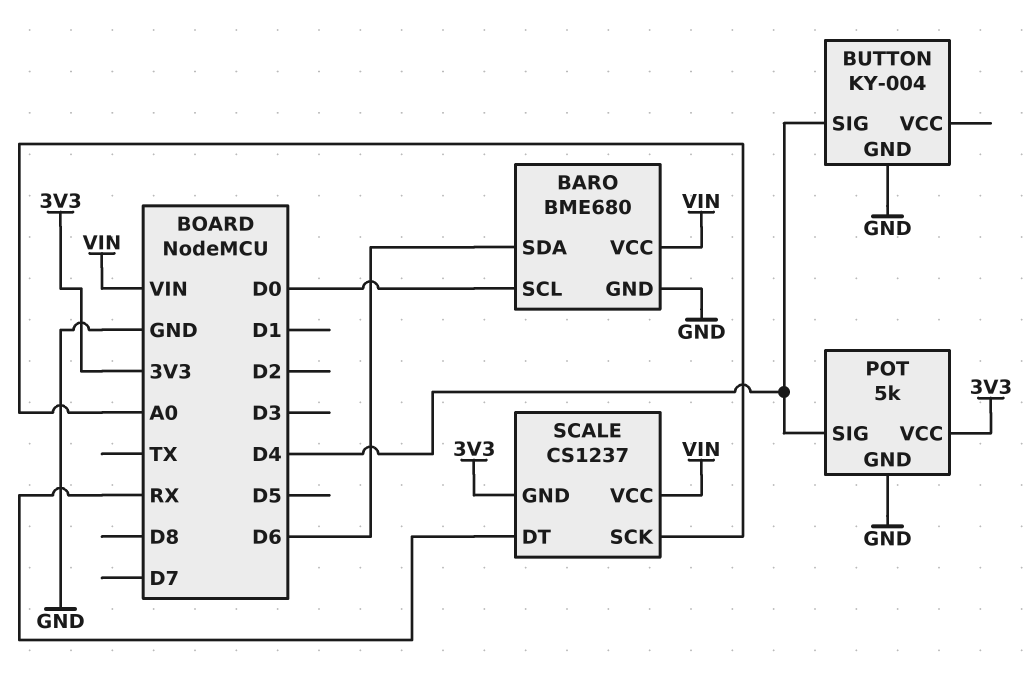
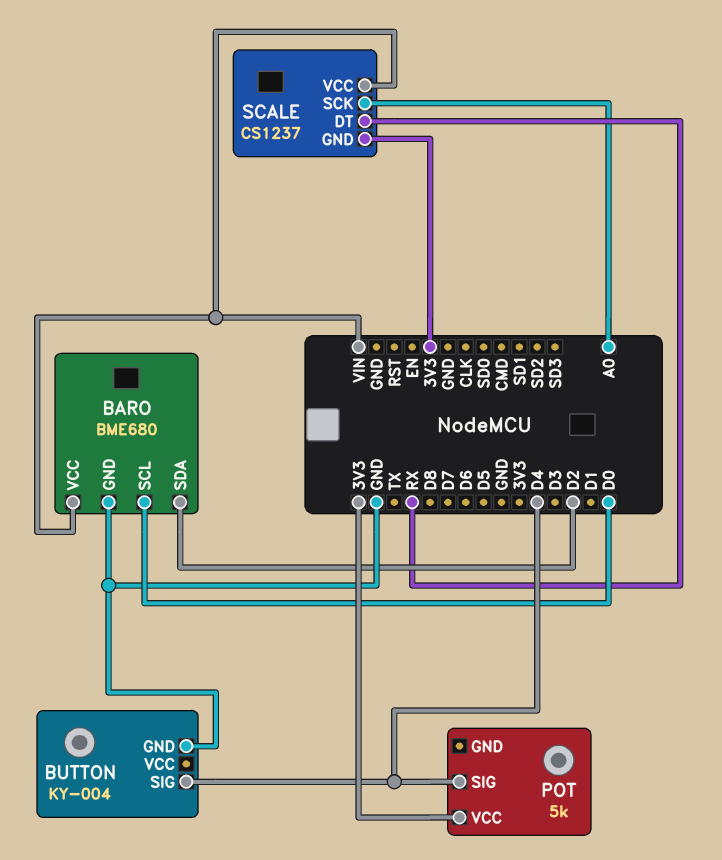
BARO pin SDA: D6 -> D2
POT pin GND: GND -> none

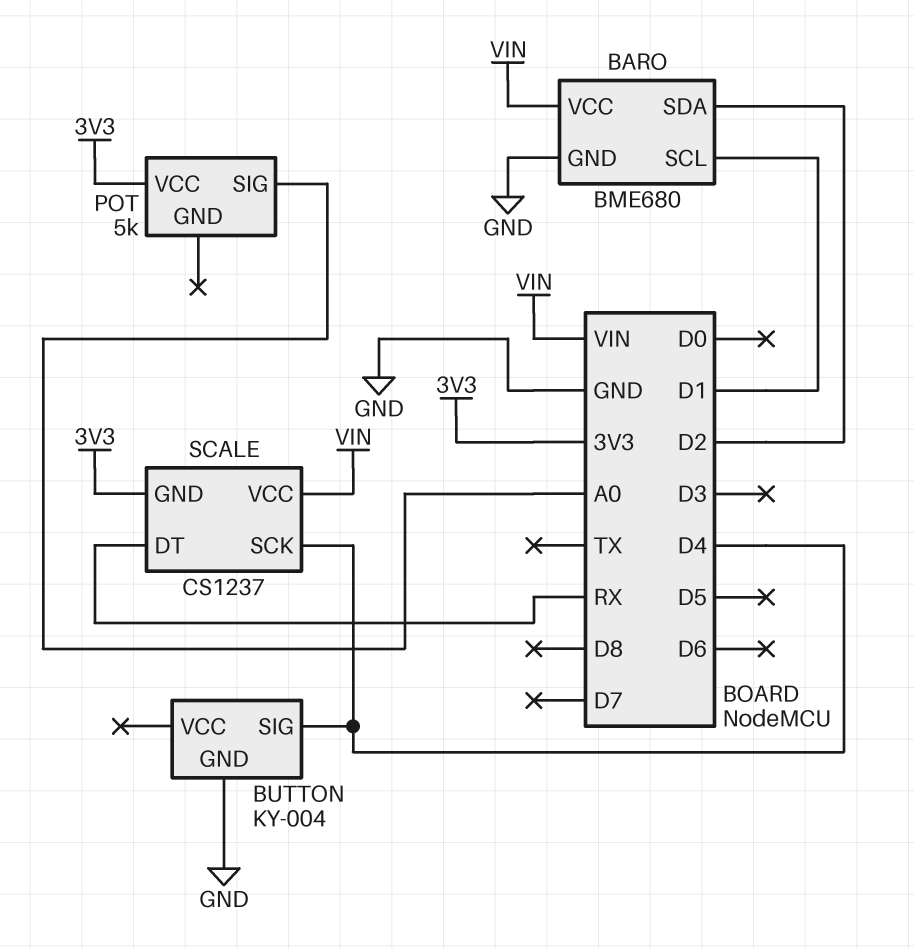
BARO pin SCL: D0 -> D1
POT pin SIG: D4 -> A0
SCALE pin SCK: A0 -> D4

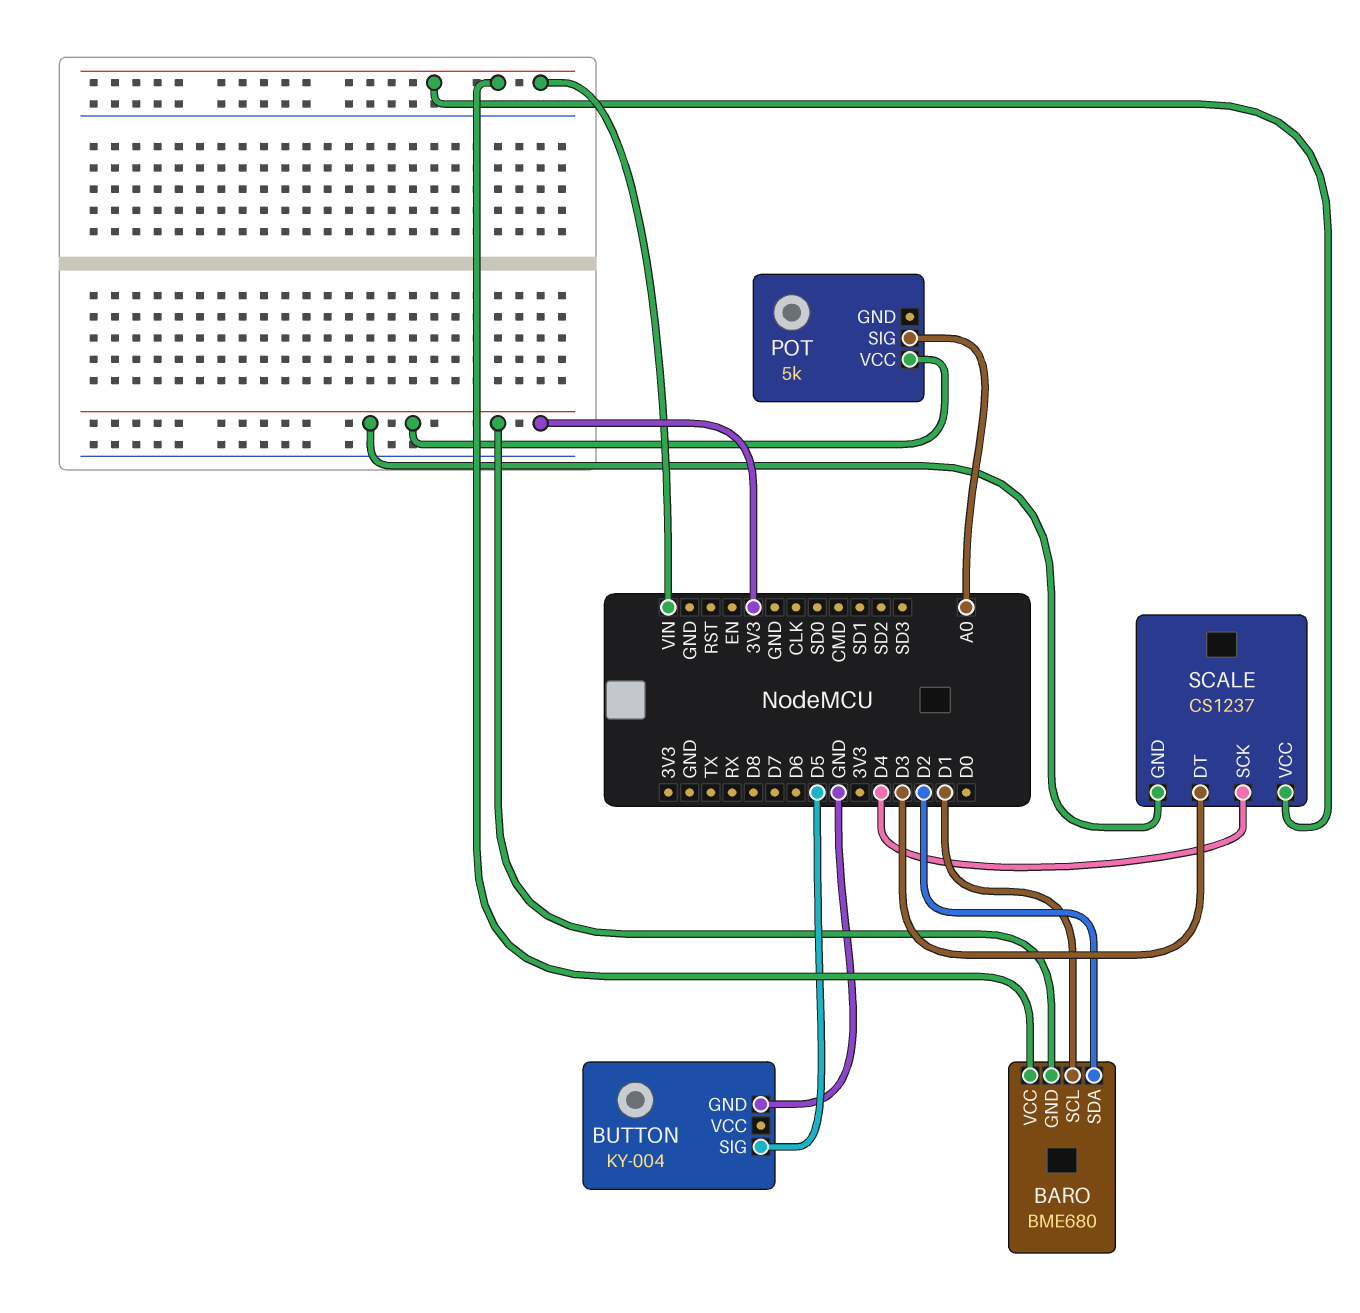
BARO pin GND: GND -> 3V3
BUTTON pin SIG: D4 -> D5
SCALE pin DT: RX -> D3

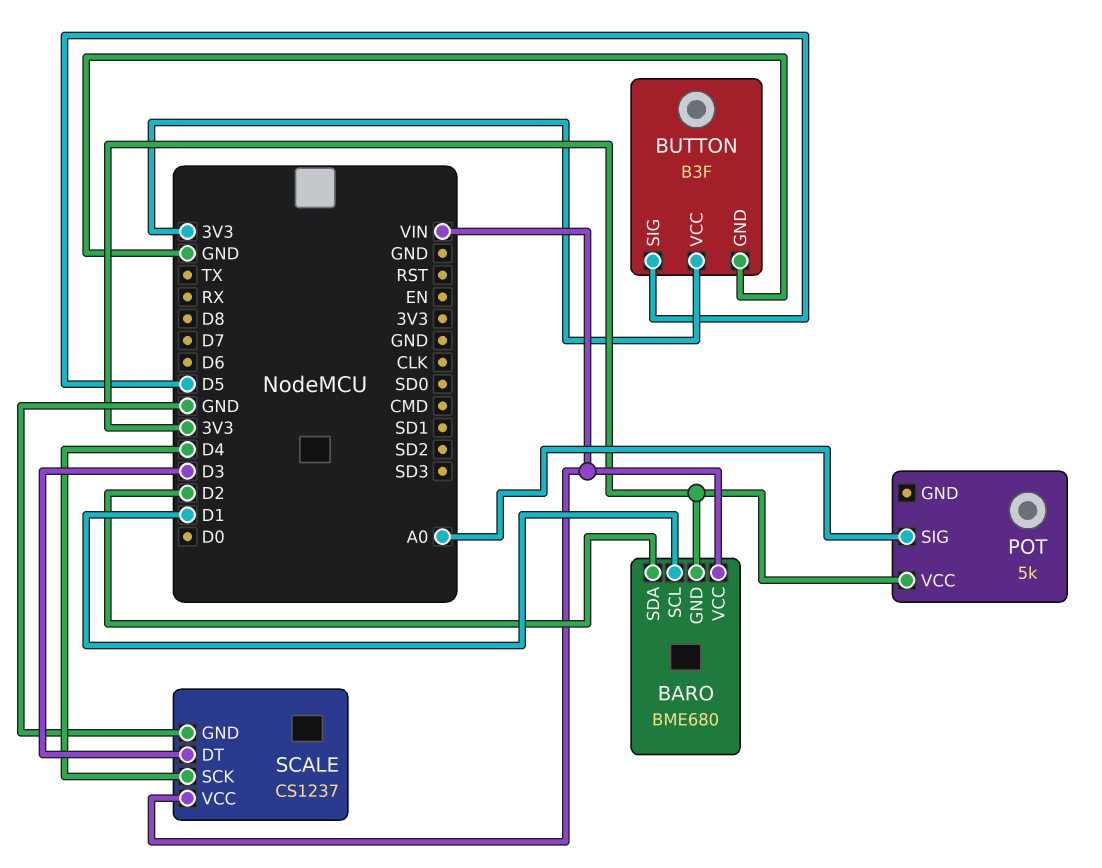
BUTTON: KY-004 -> B3F
BUTTON pin VCC: none -> 3V3
SCALE pin GND: 3V3 -> GND

